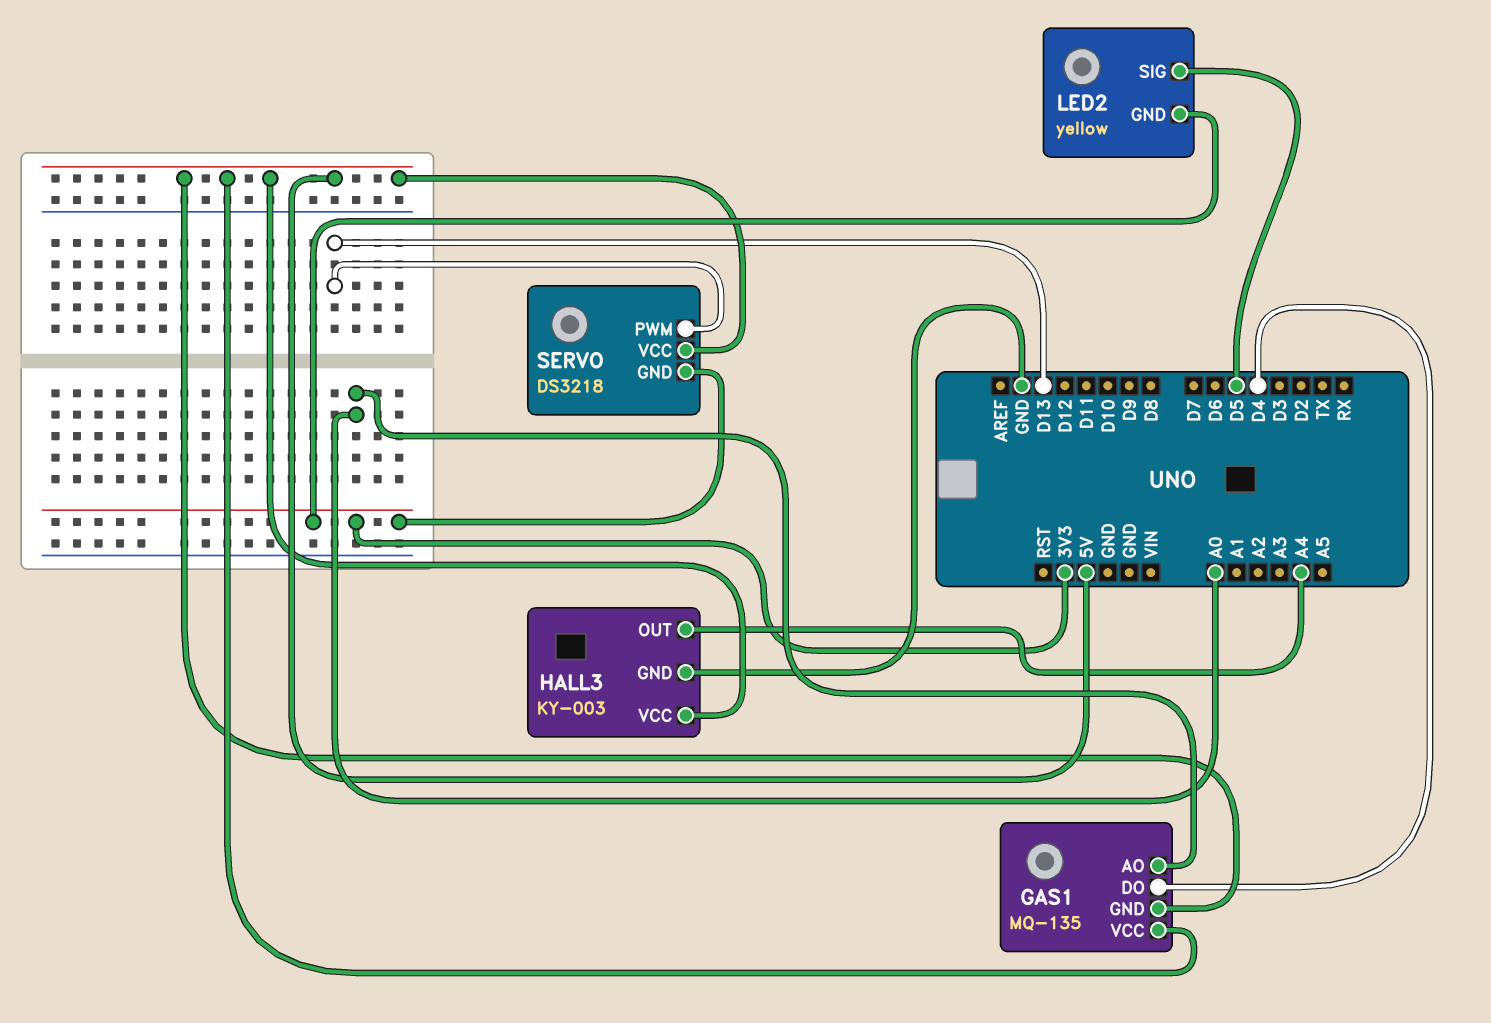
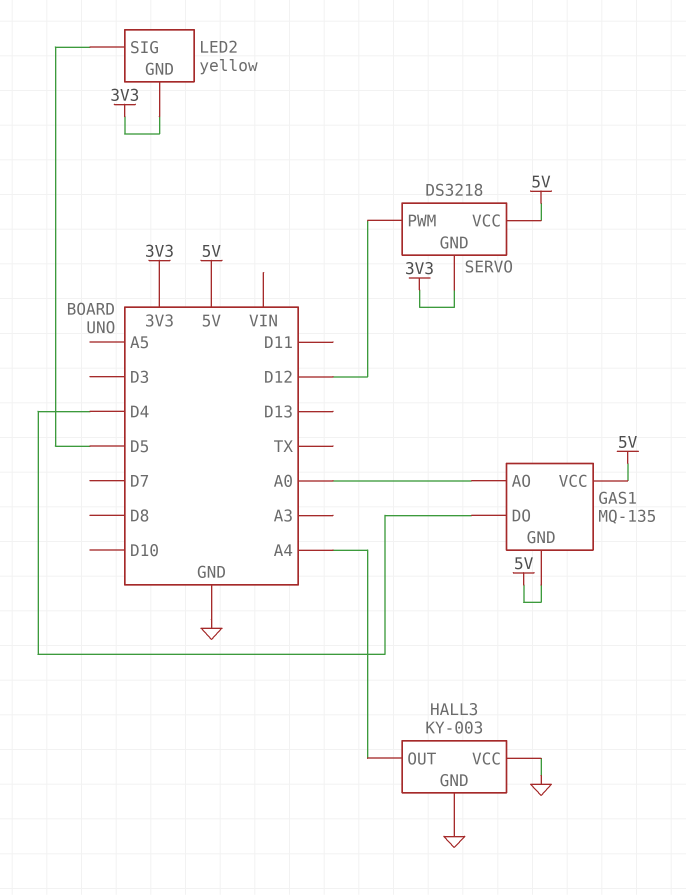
HALL3 pin VCC: 5V -> GND
SERVO pin PWM: D13 -> D12

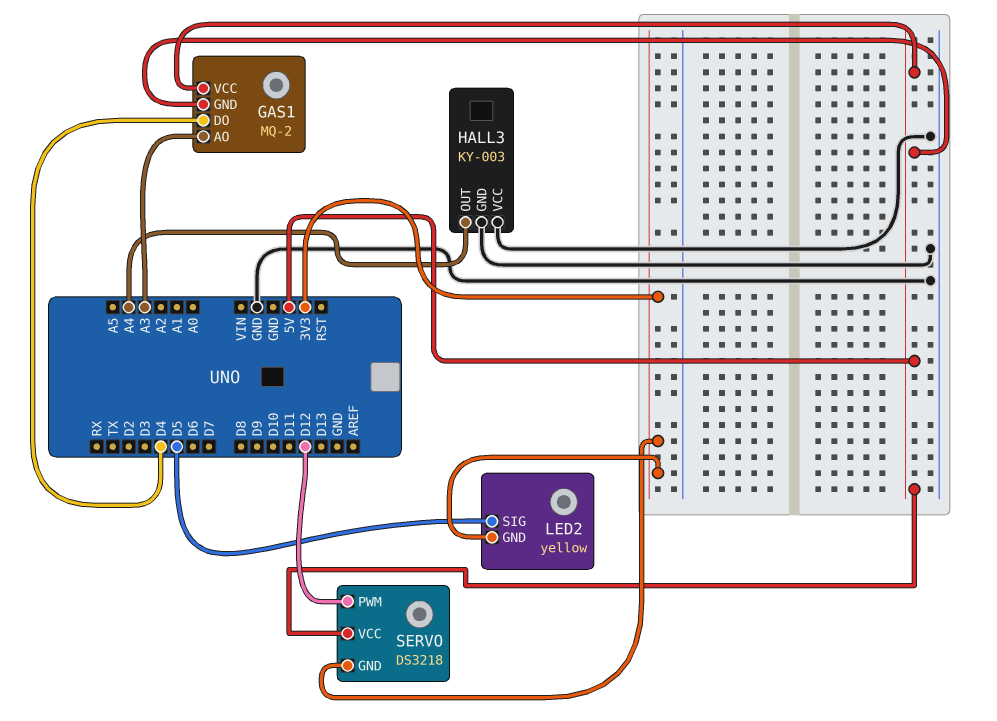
GAS1: MQ-135 -> MQ-2
GAS1 pin AO: A0 -> A3

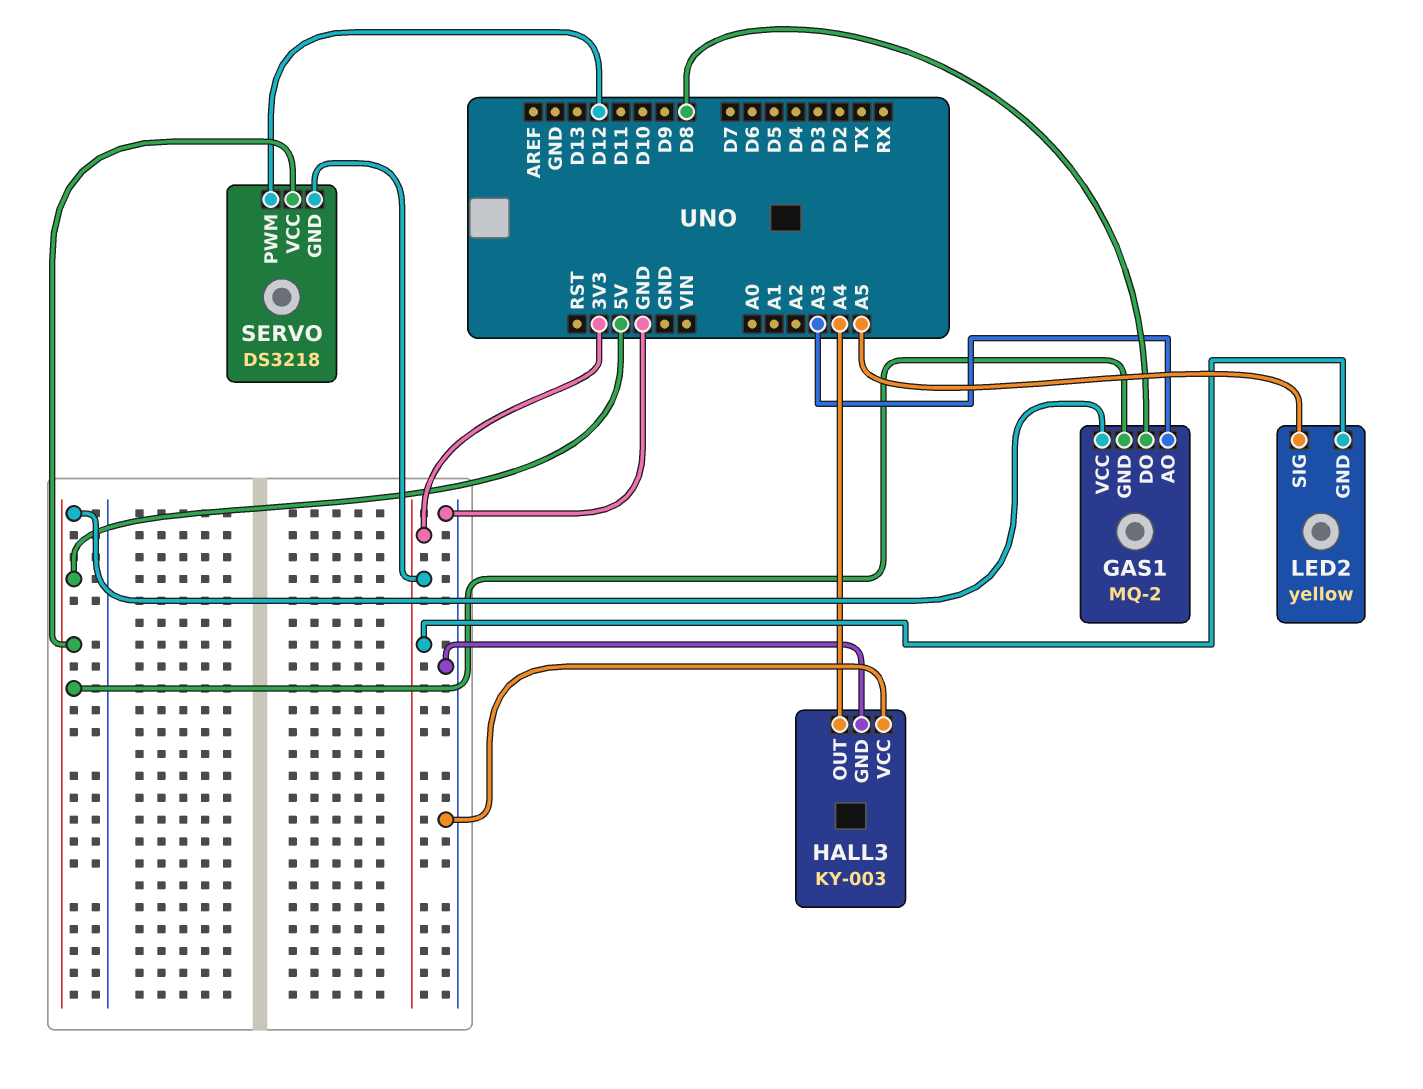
GAS1 pin DO: D4 -> D8
LED2 pin SIG: D5 -> A5

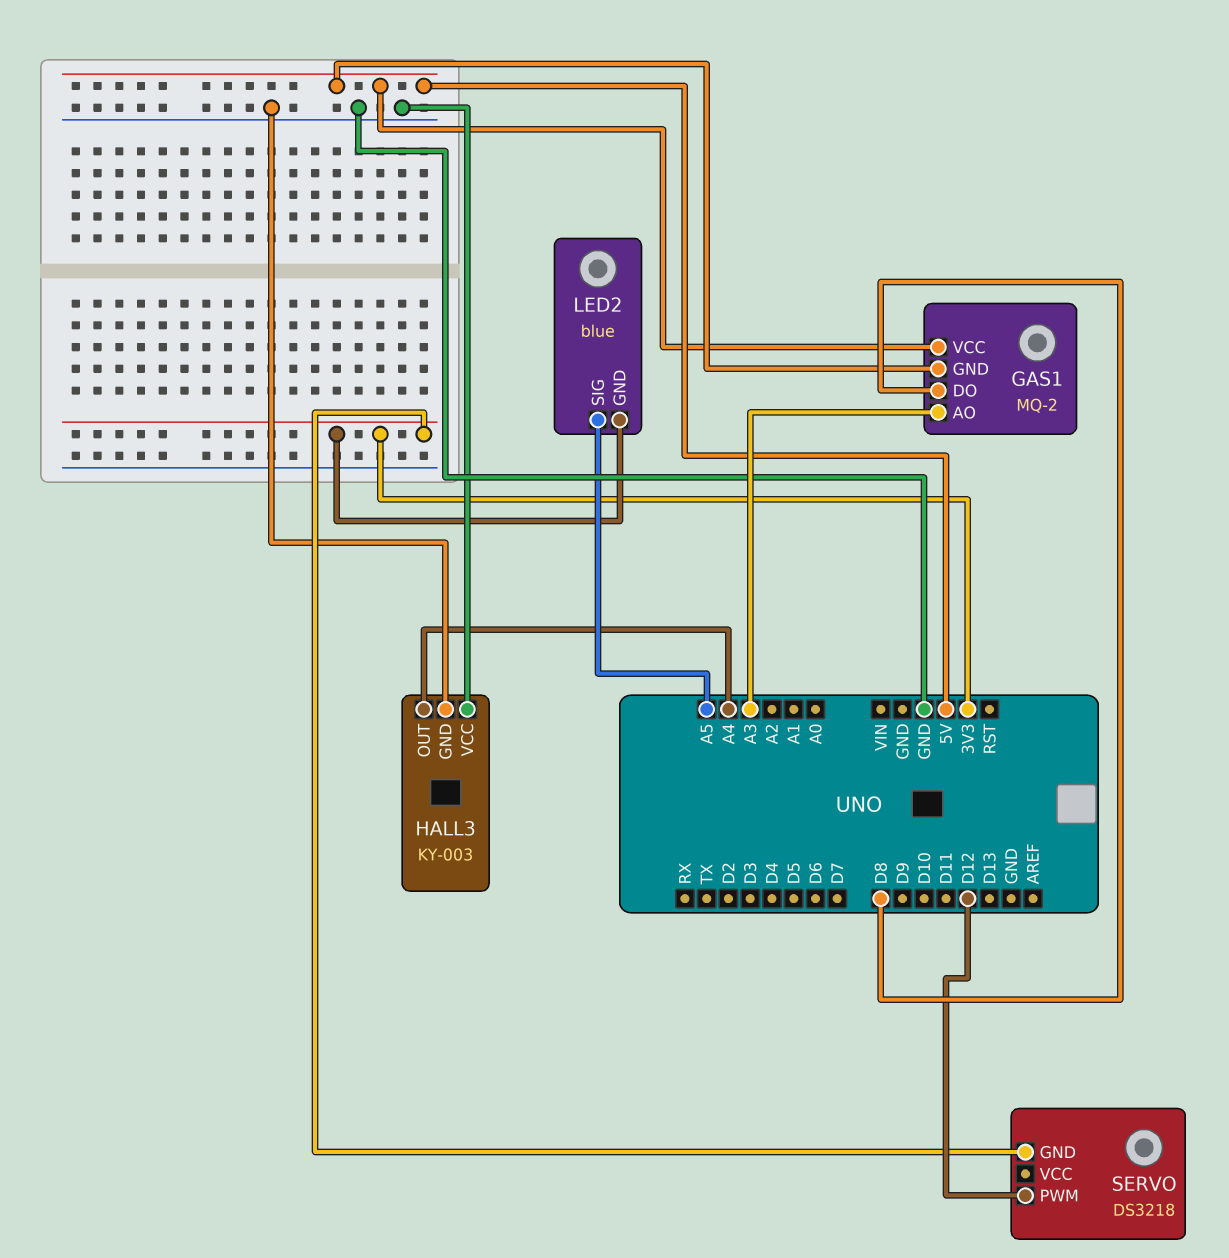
LED2: yellow -> blue
SERVO pin VCC: 5V -> none

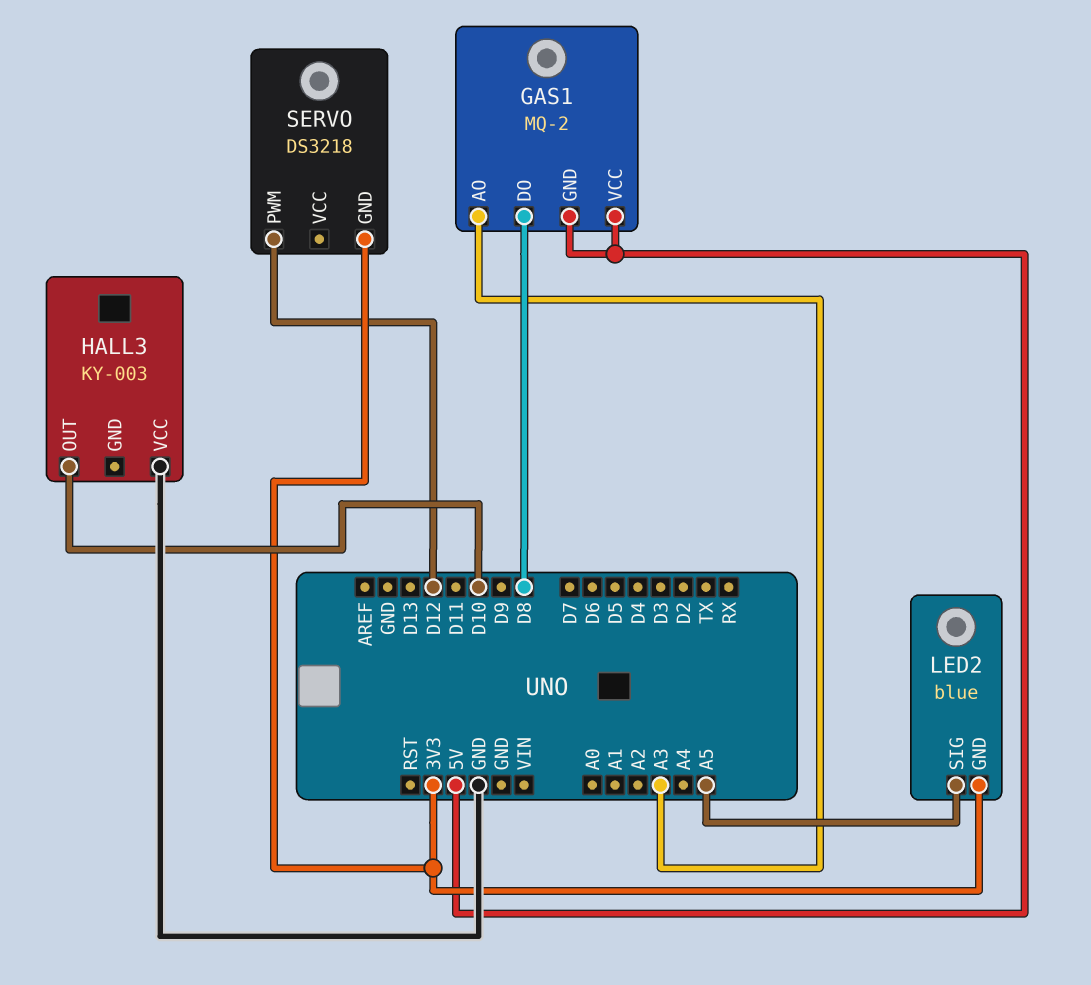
HALL3 pin GND: GND -> none
HALL3 pin OUT: A4 -> D10

